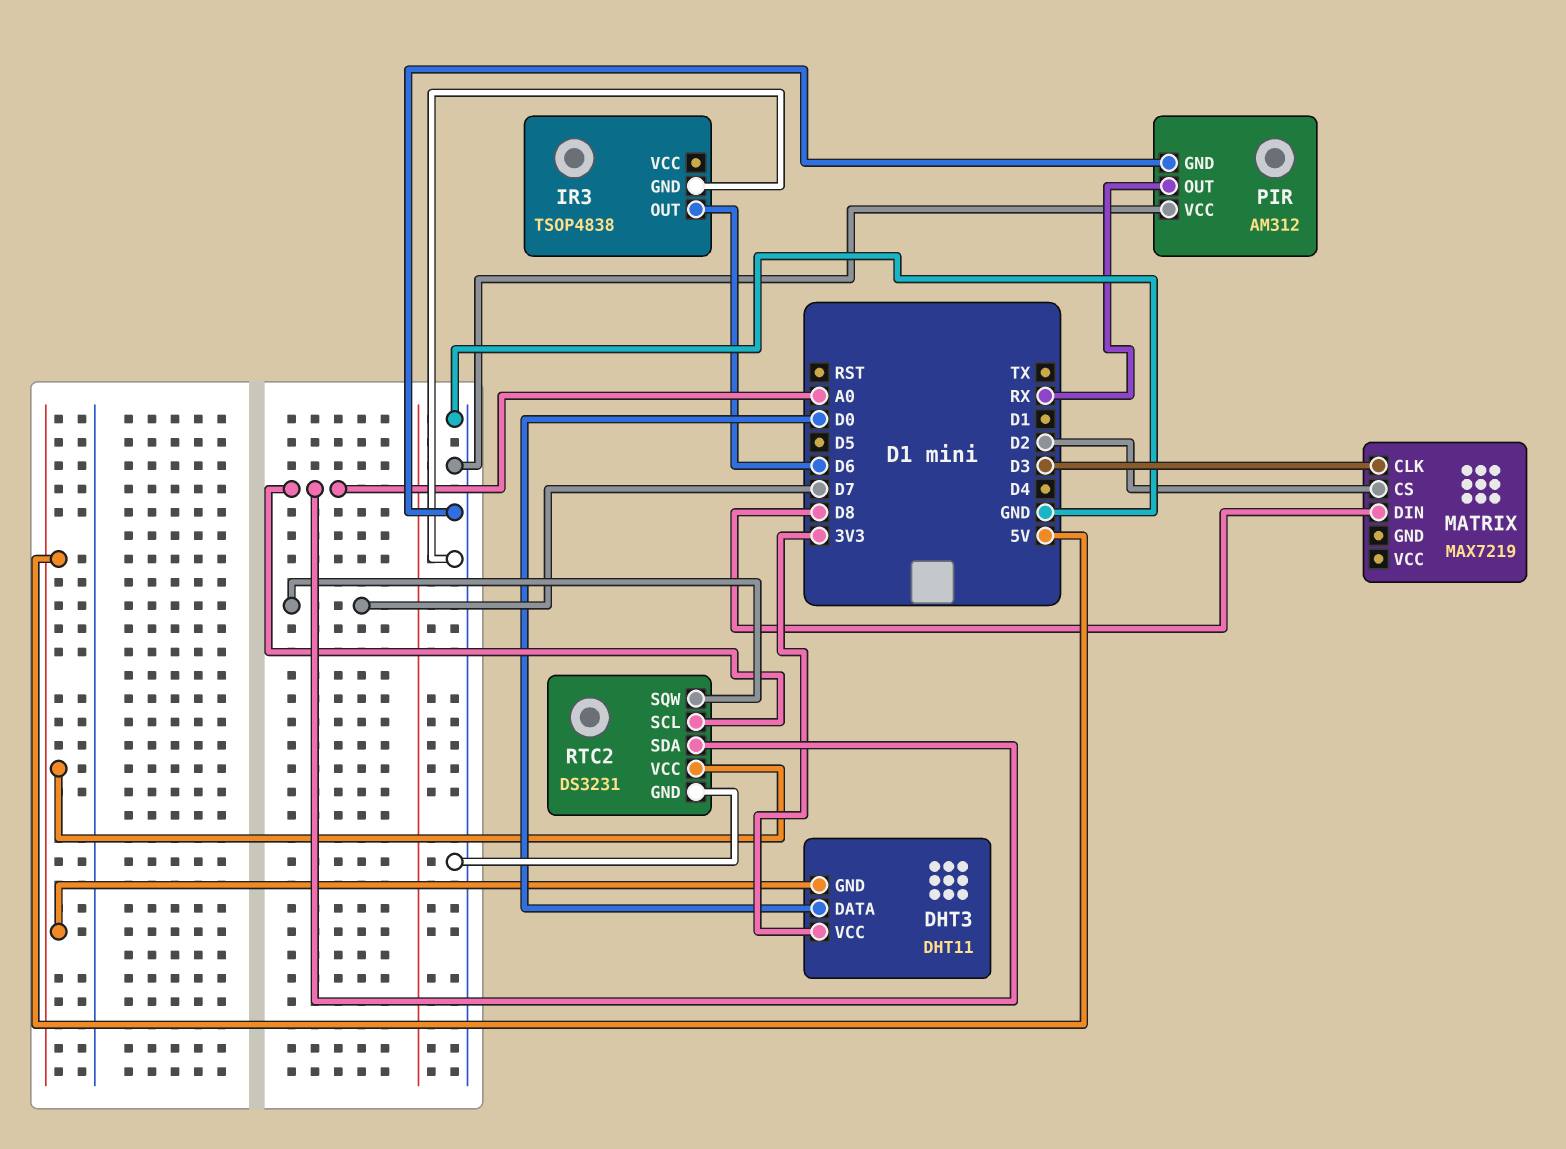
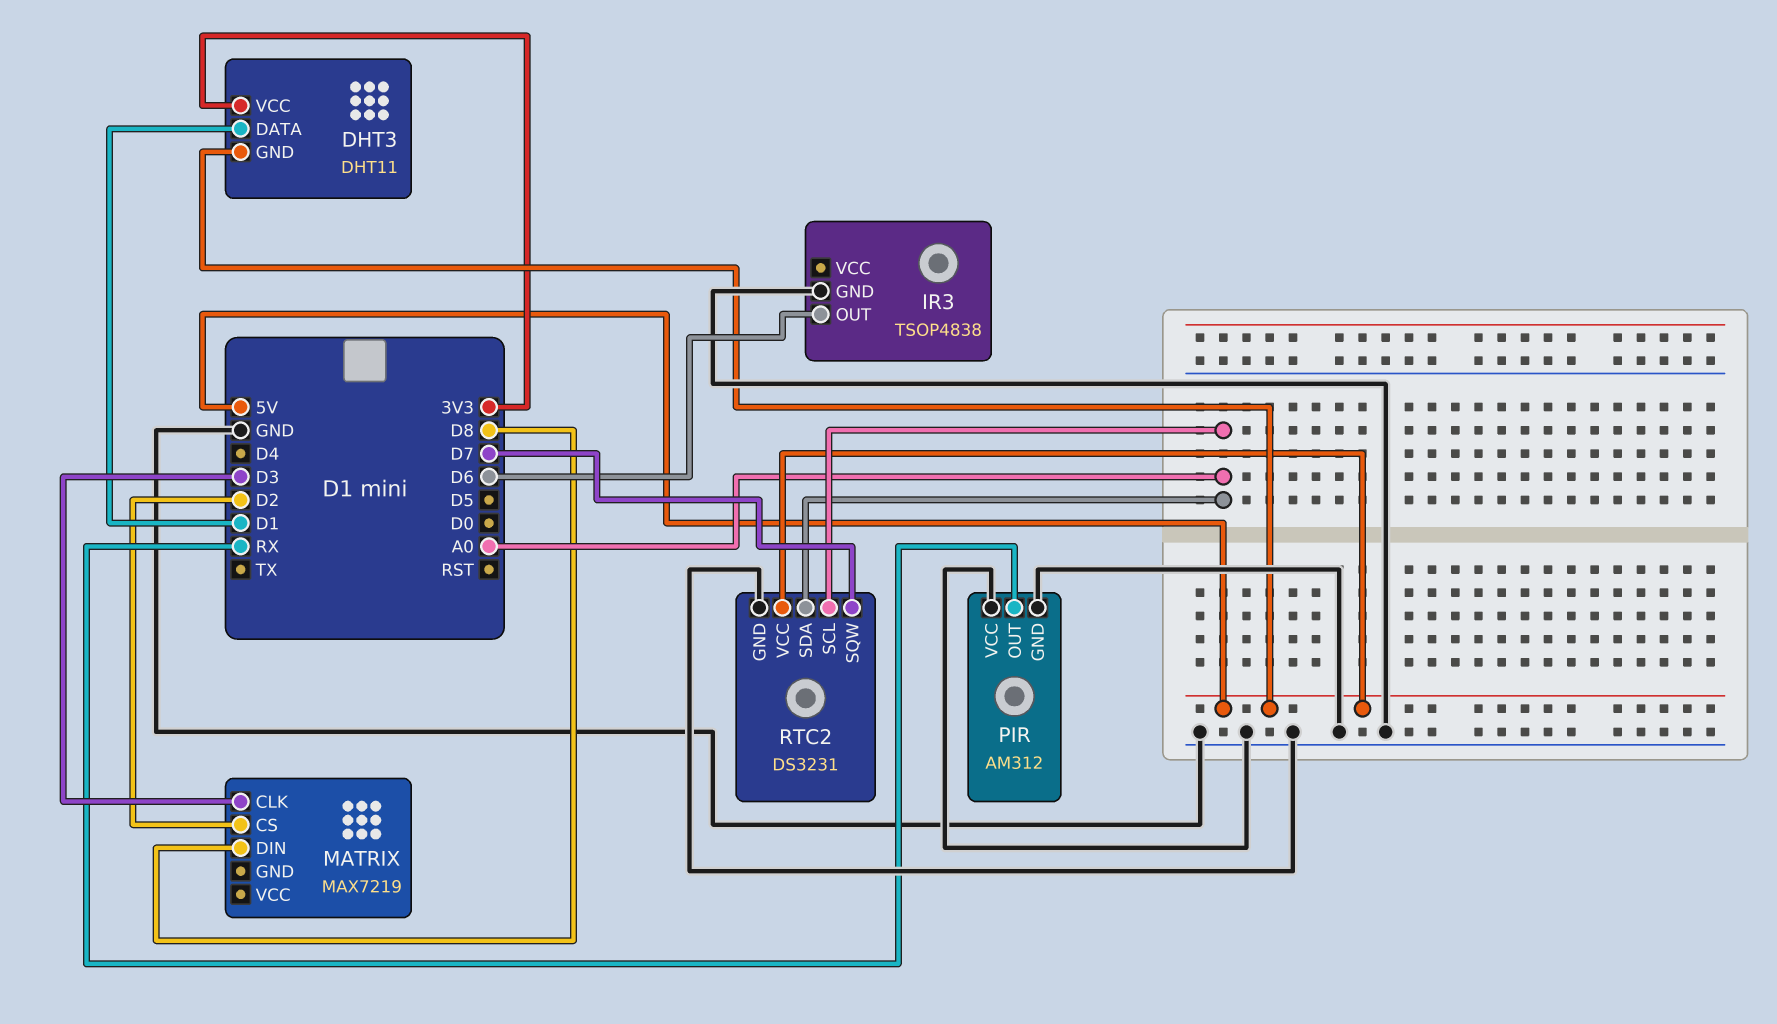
DHT3 pin DATA: D0 -> D1

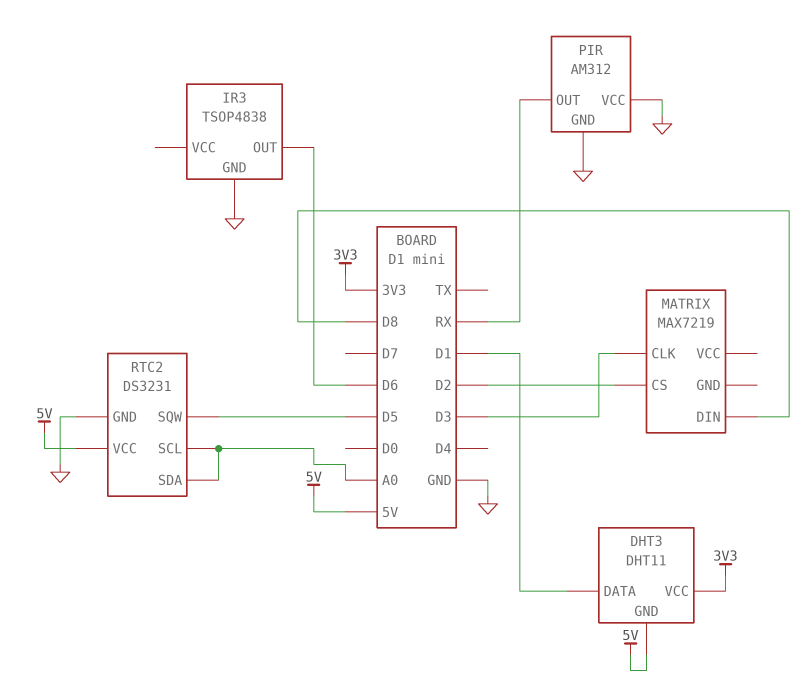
RTC2 pin SQW: D7 -> D5

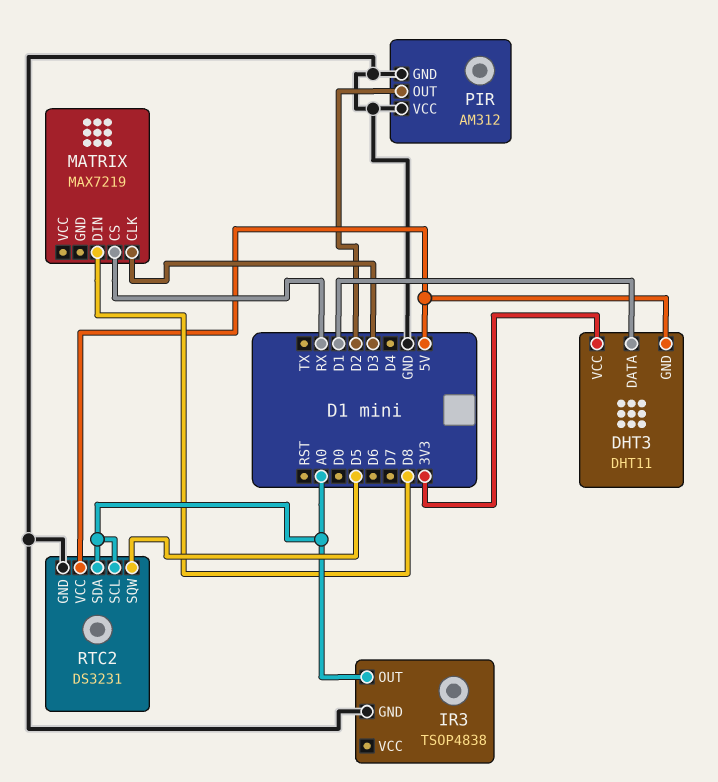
IR3 pin OUT: D6 -> A0
MATRIX pin CS: D2 -> RX
PIR pin OUT: RX -> D2

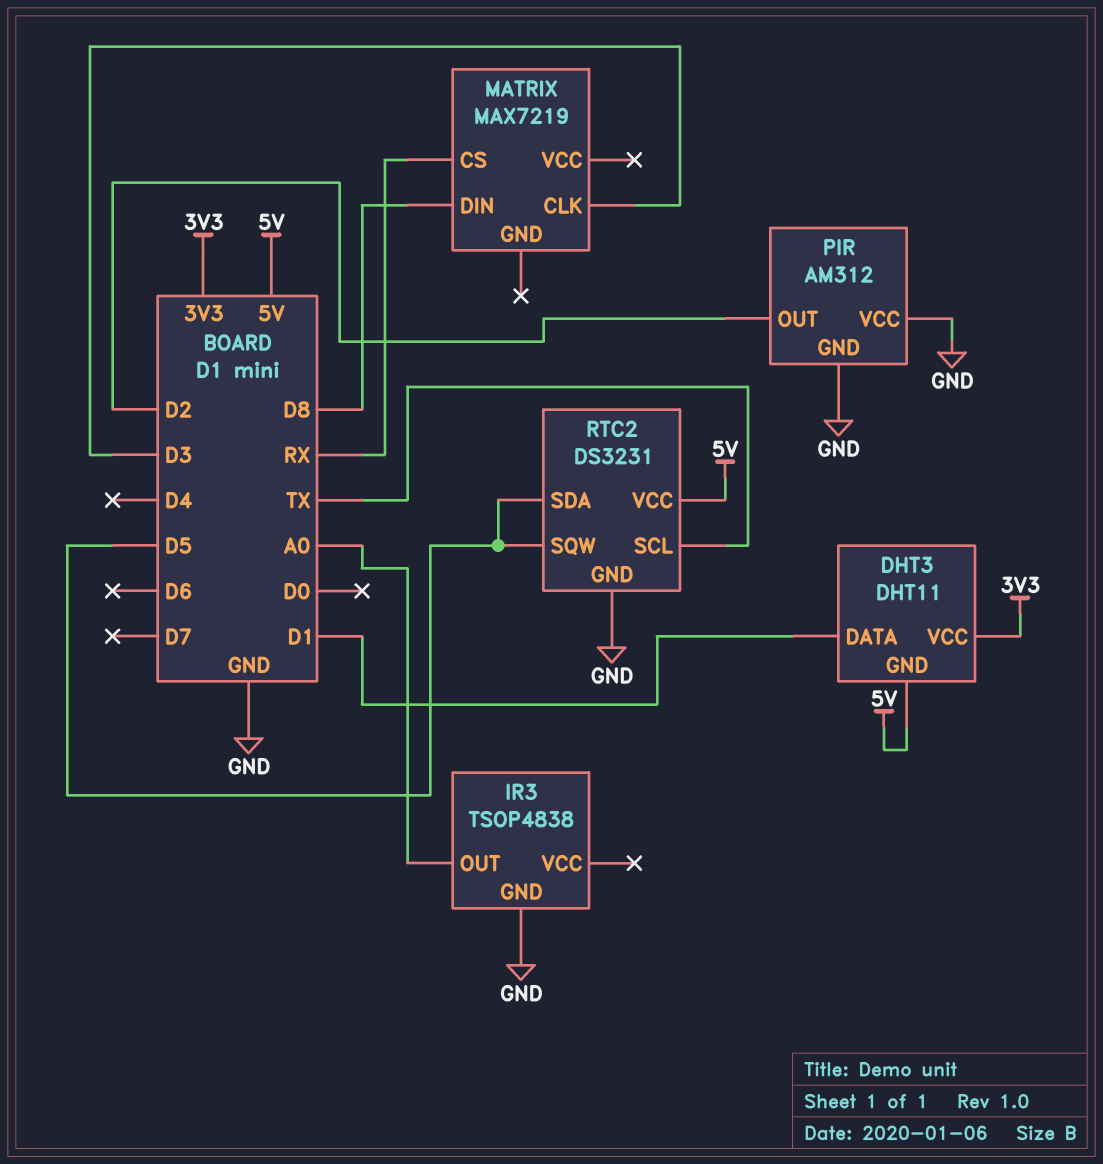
RTC2 pin SCL: A0 -> TX
RTC2 pin SDA: A0 -> D5

